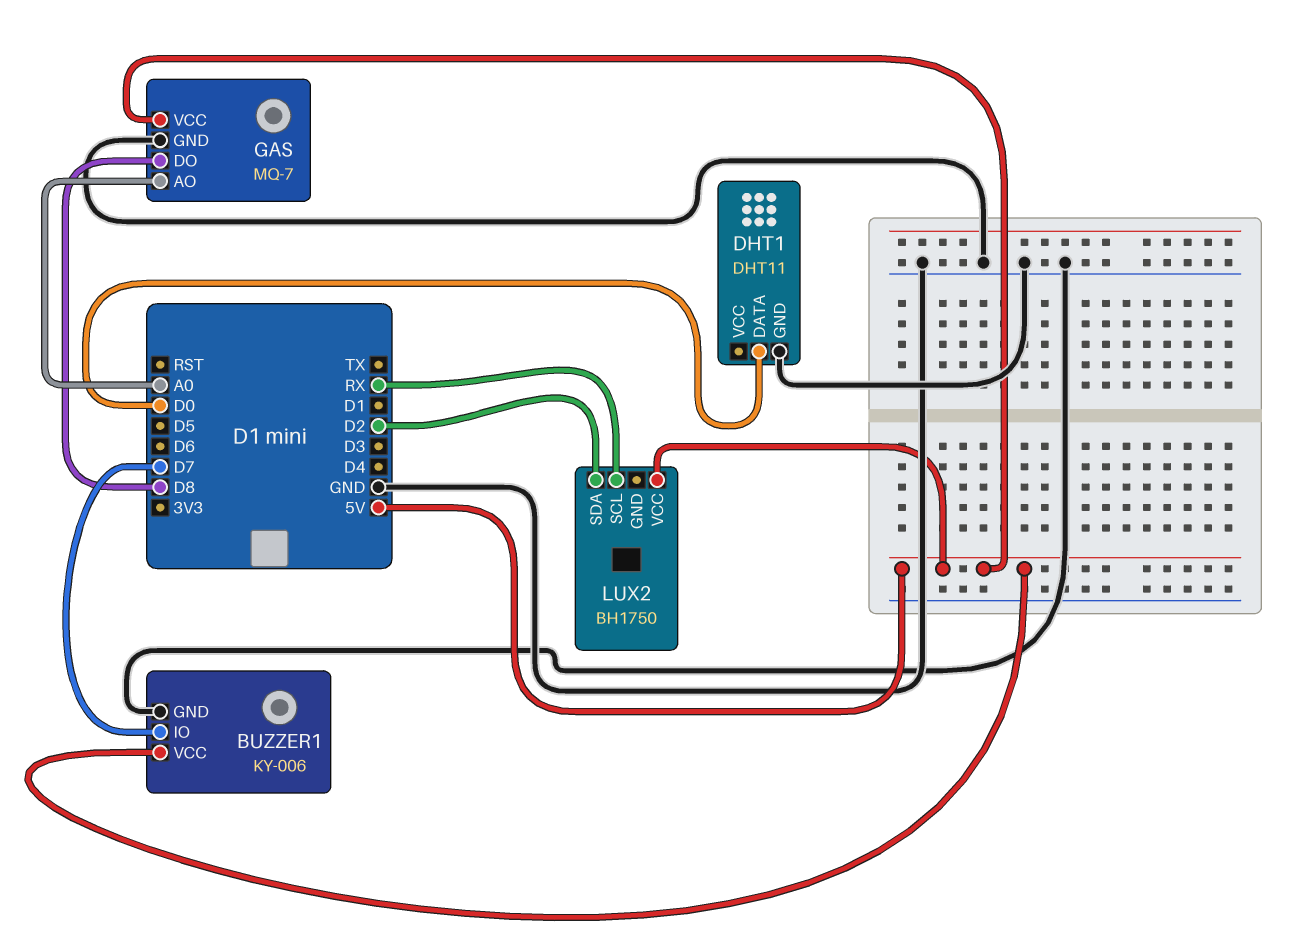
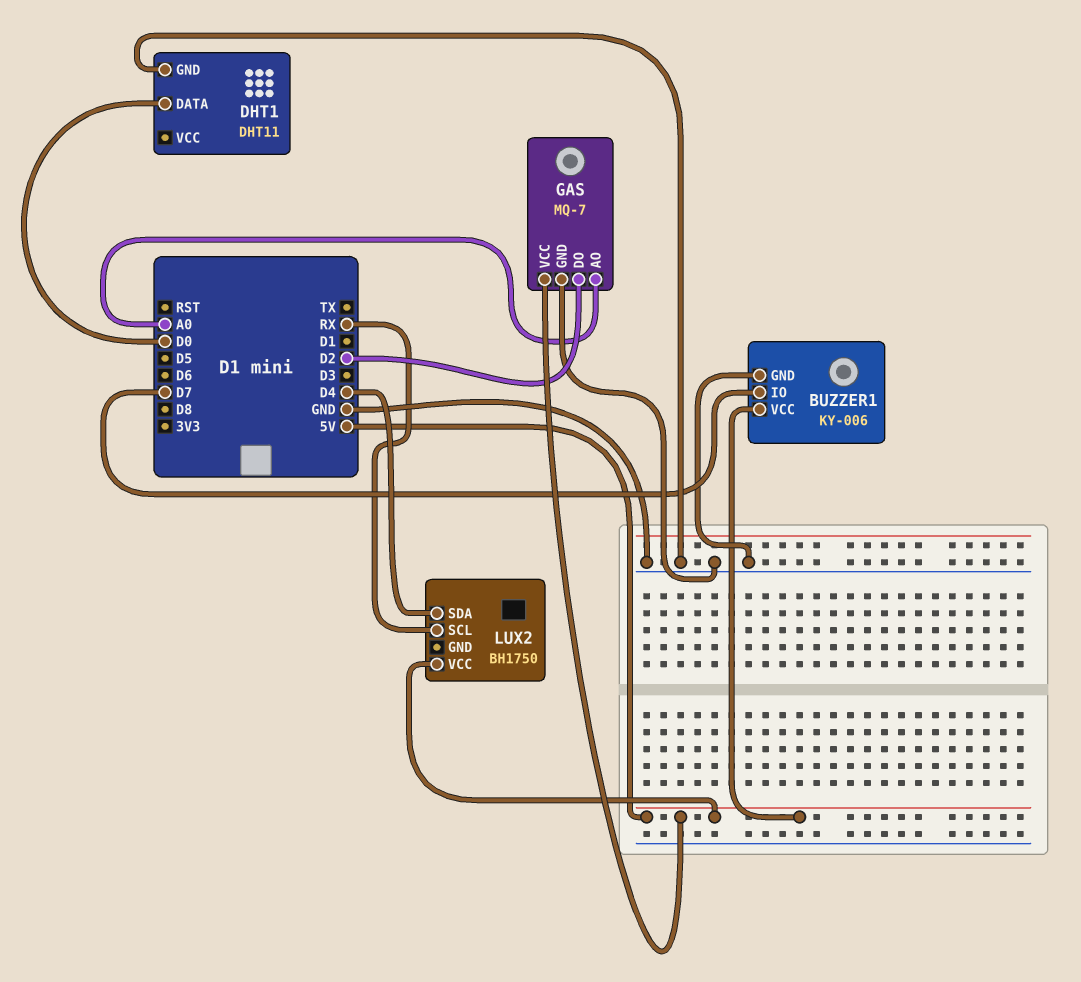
GAS pin DO: D8 -> D2
LUX2 pin SDA: D2 -> D4

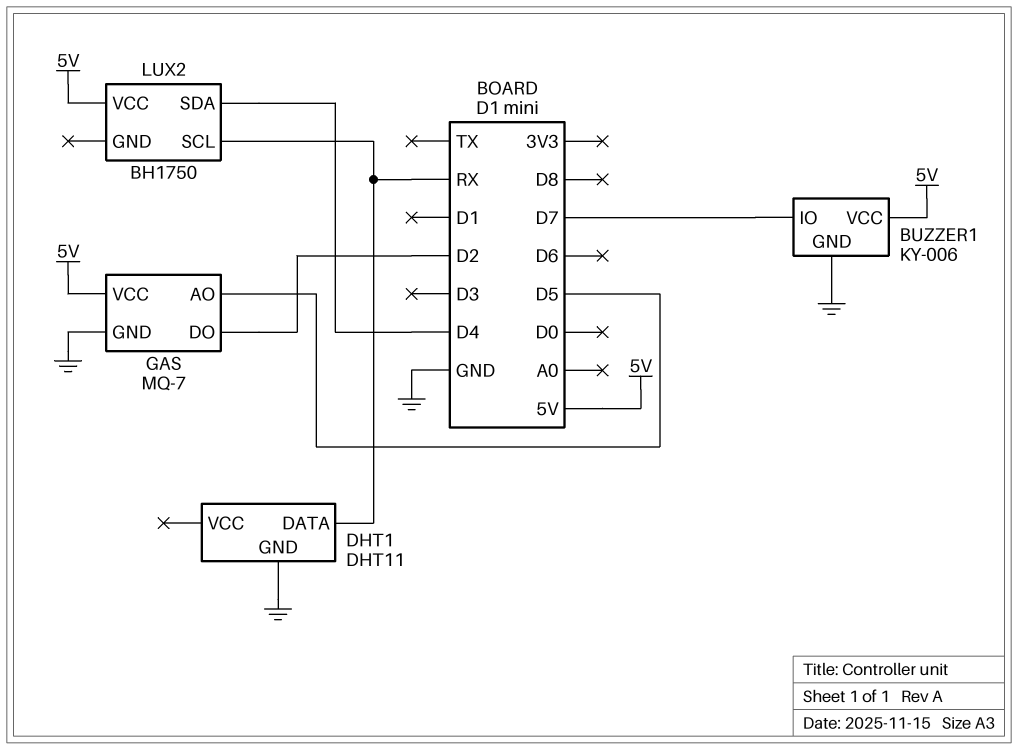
DHT1 pin DATA: D0 -> RX
GAS pin AO: A0 -> D5

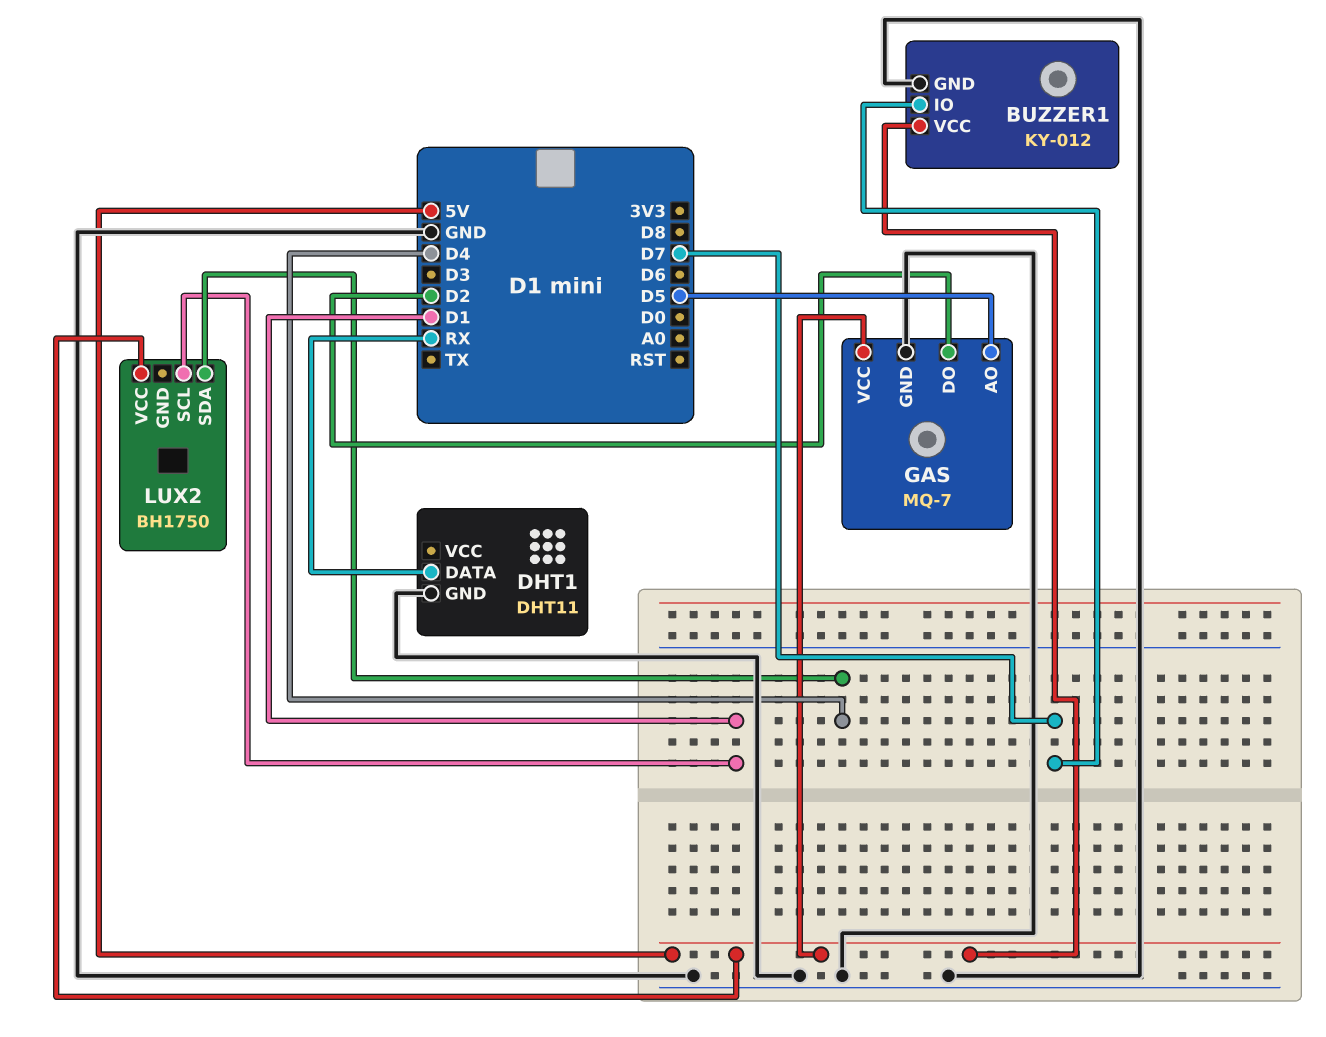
BUZZER1: KY-006 -> KY-012
LUX2 pin SCL: RX -> D1

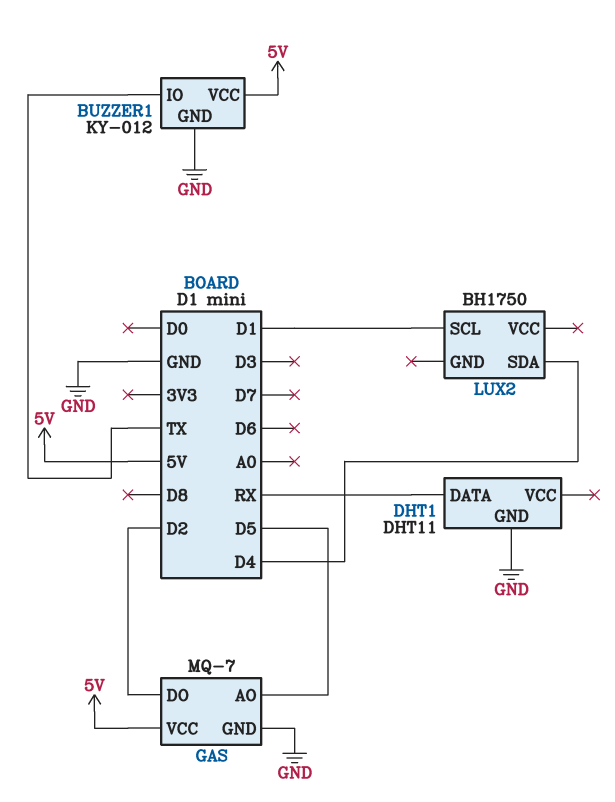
BUZZER1 pin IO: D7 -> TX
LUX2 pin VCC: 5V -> none

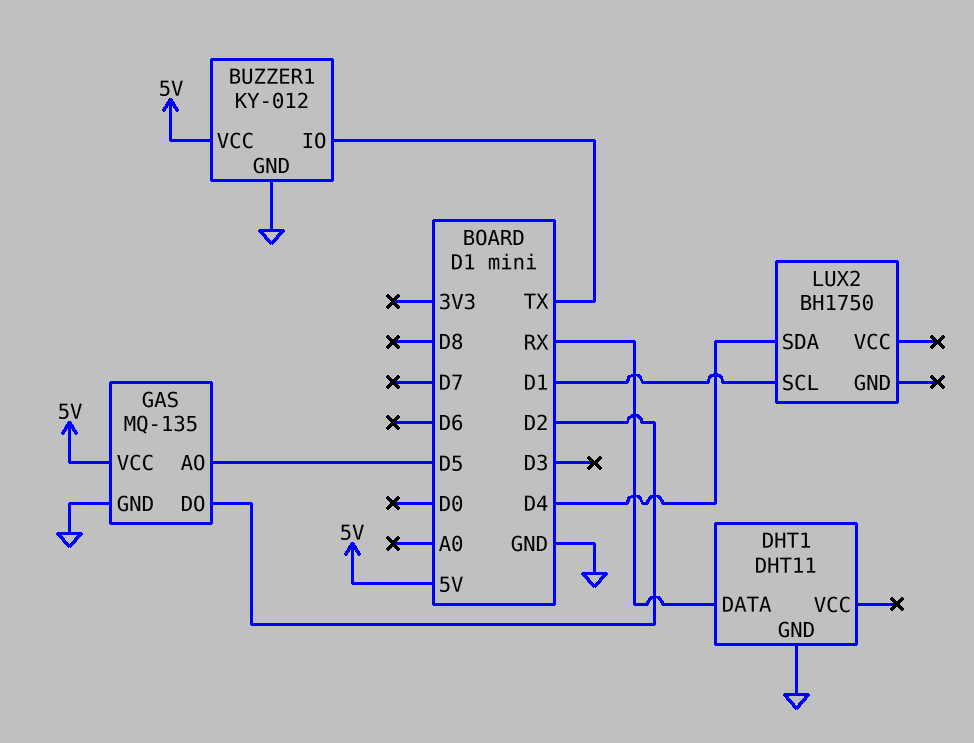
GAS: MQ-7 -> MQ-135

